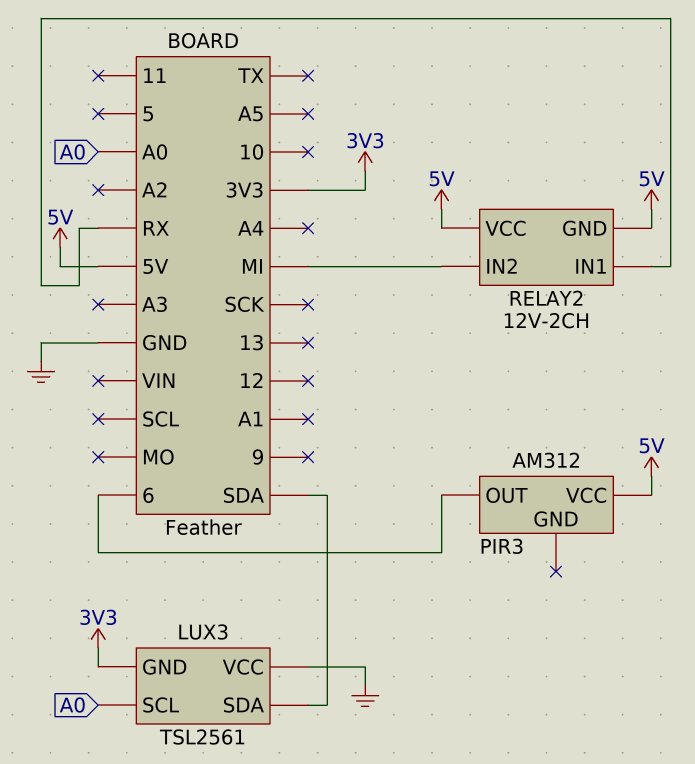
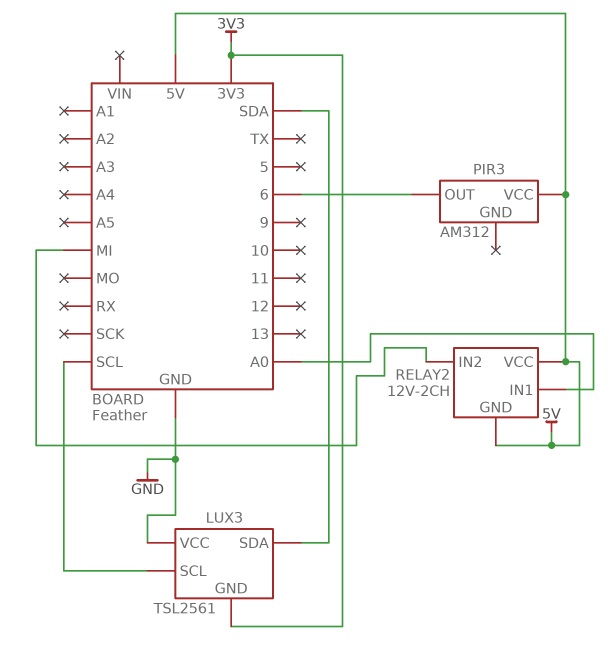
LUX3 pin SCL: A0 -> SCL
RELAY2 pin IN1: RX -> A0

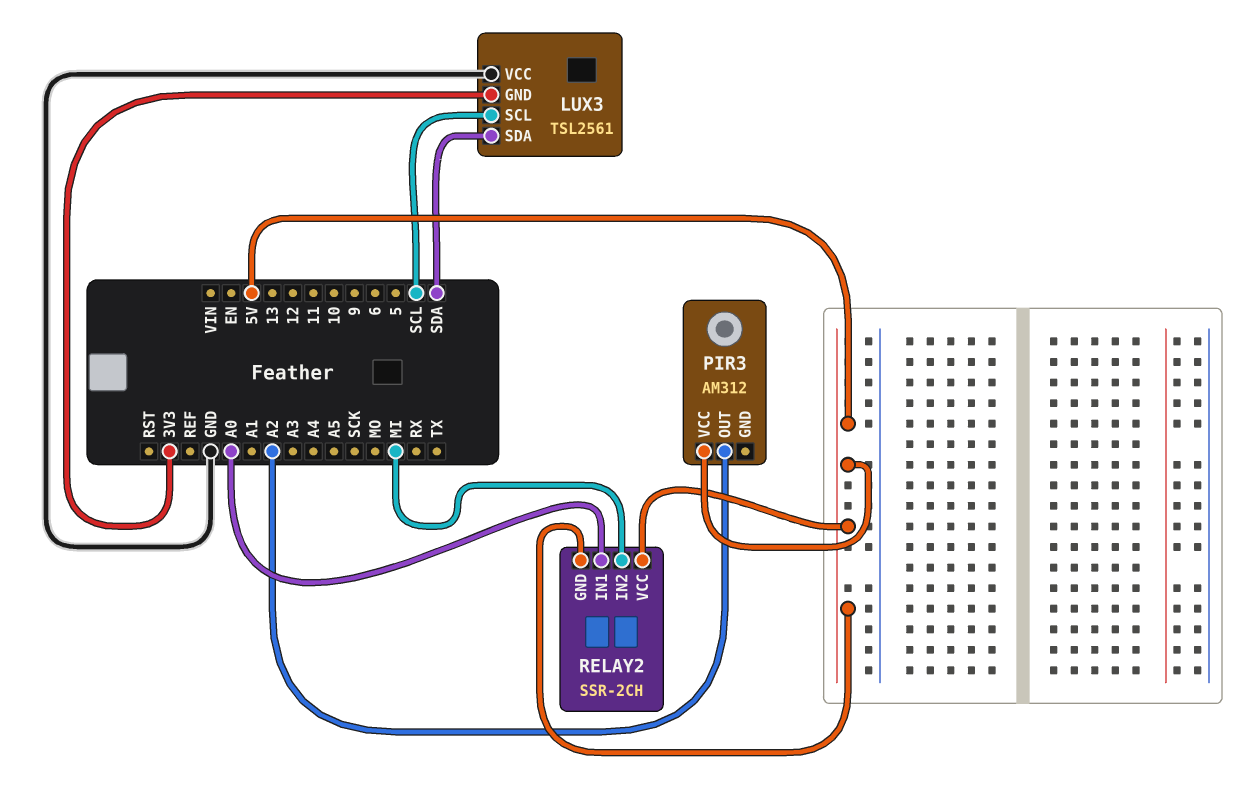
PIR3 pin OUT: 6 -> A2
RELAY2: 12V-2CH -> SSR-2CH

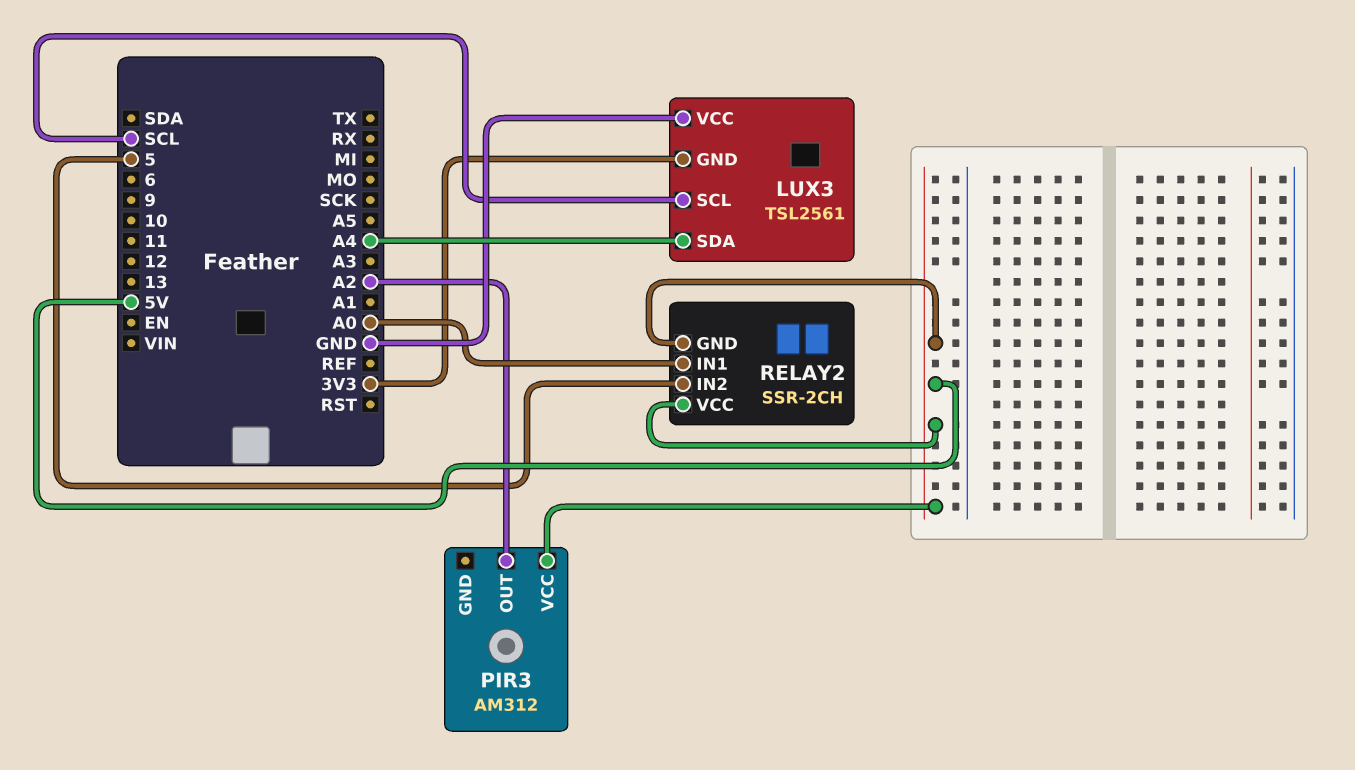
LUX3 pin SDA: SDA -> A4
RELAY2 pin IN2: MI -> 5

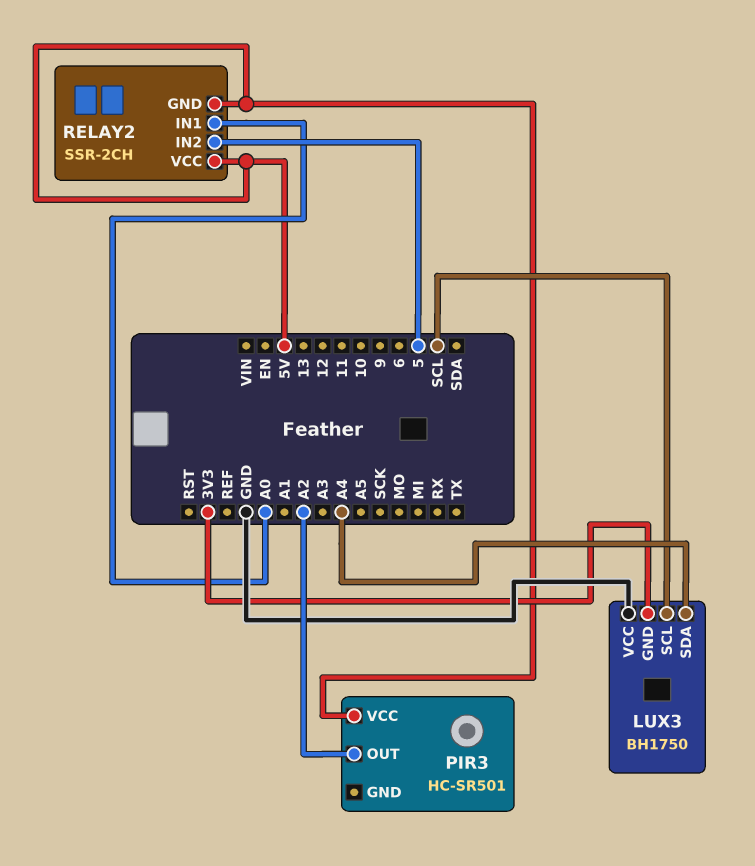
LUX3: TSL2561 -> BH1750
PIR3: AM312 -> HC-SR501

